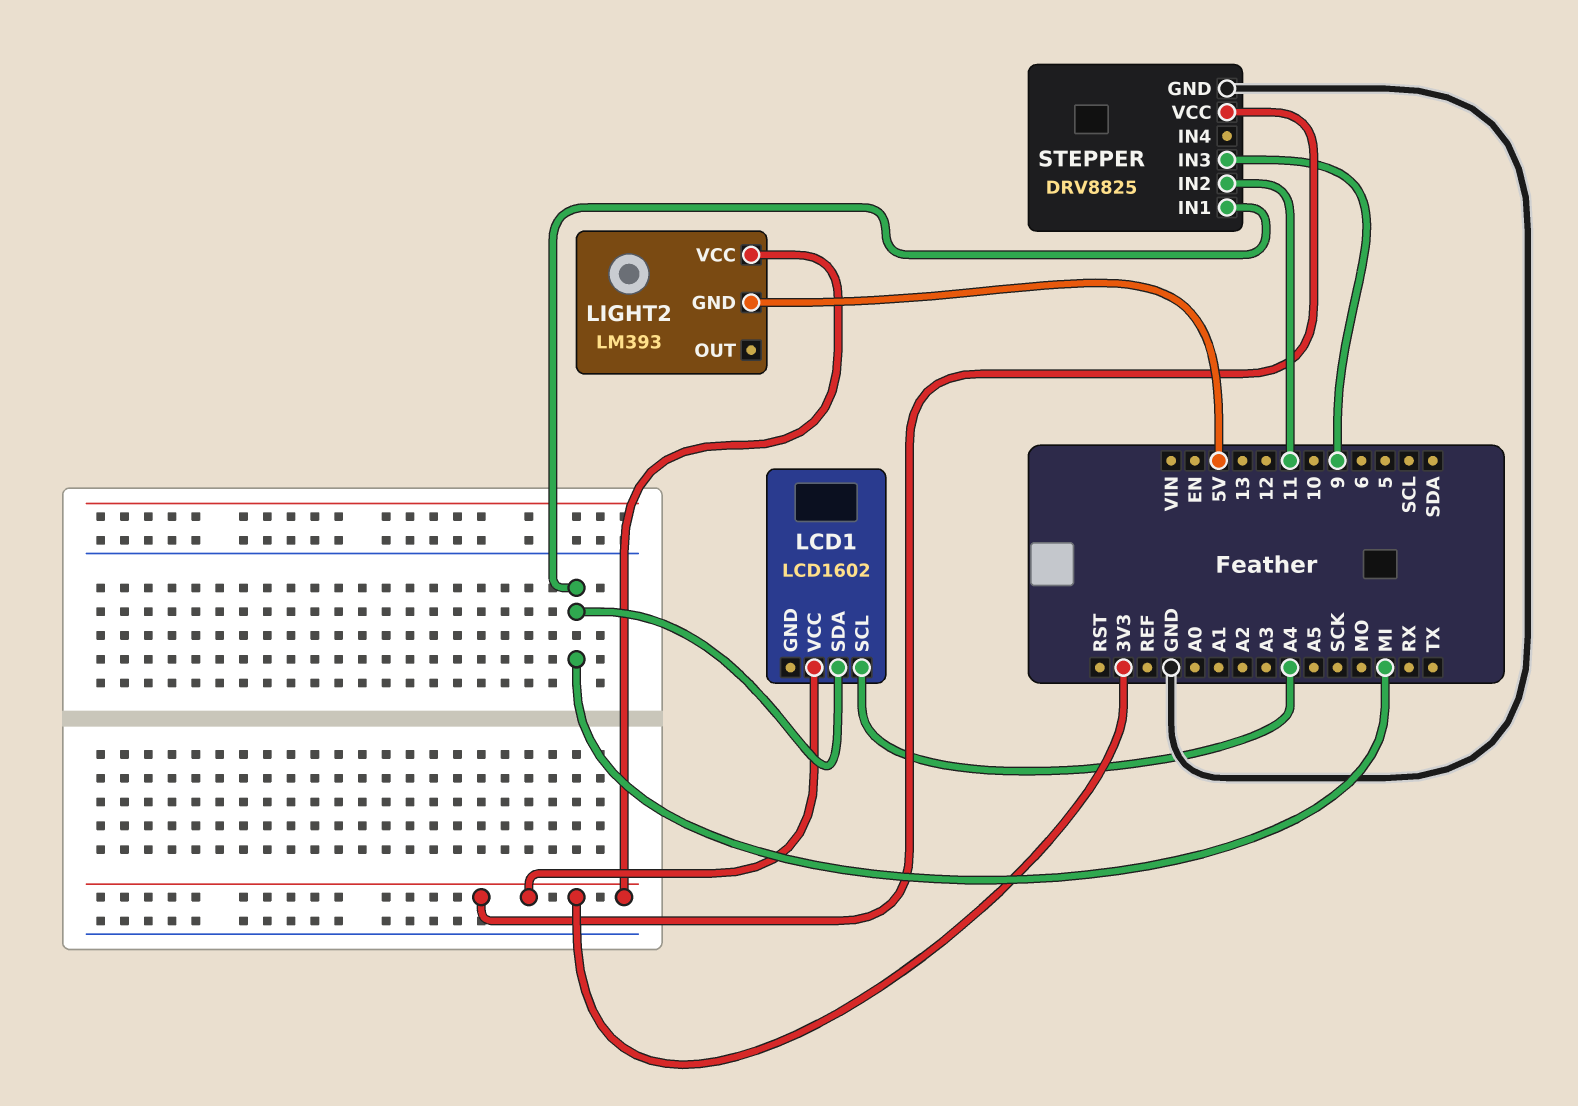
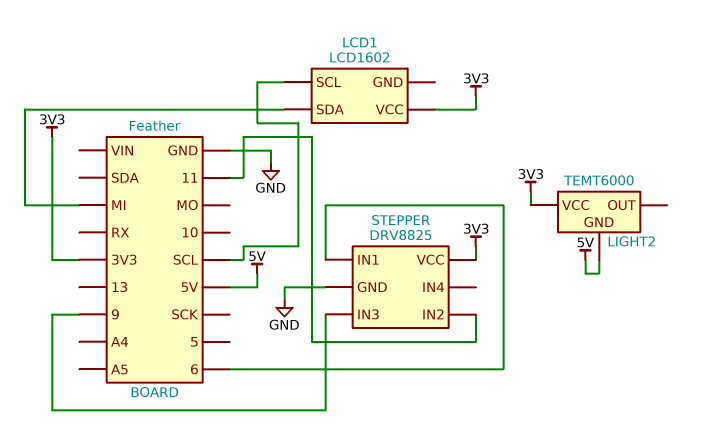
LCD1 pin SCL: A4 -> SCL
LIGHT2: LM393 -> TEMT6000
STEPPER pin IN1: MI -> 6

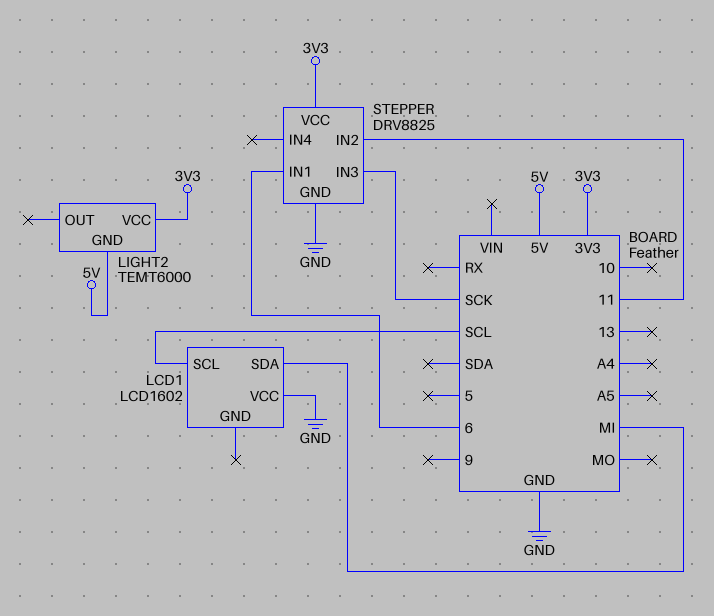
LCD1 pin VCC: 3V3 -> GND
STEPPER pin IN3: 9 -> SCK

